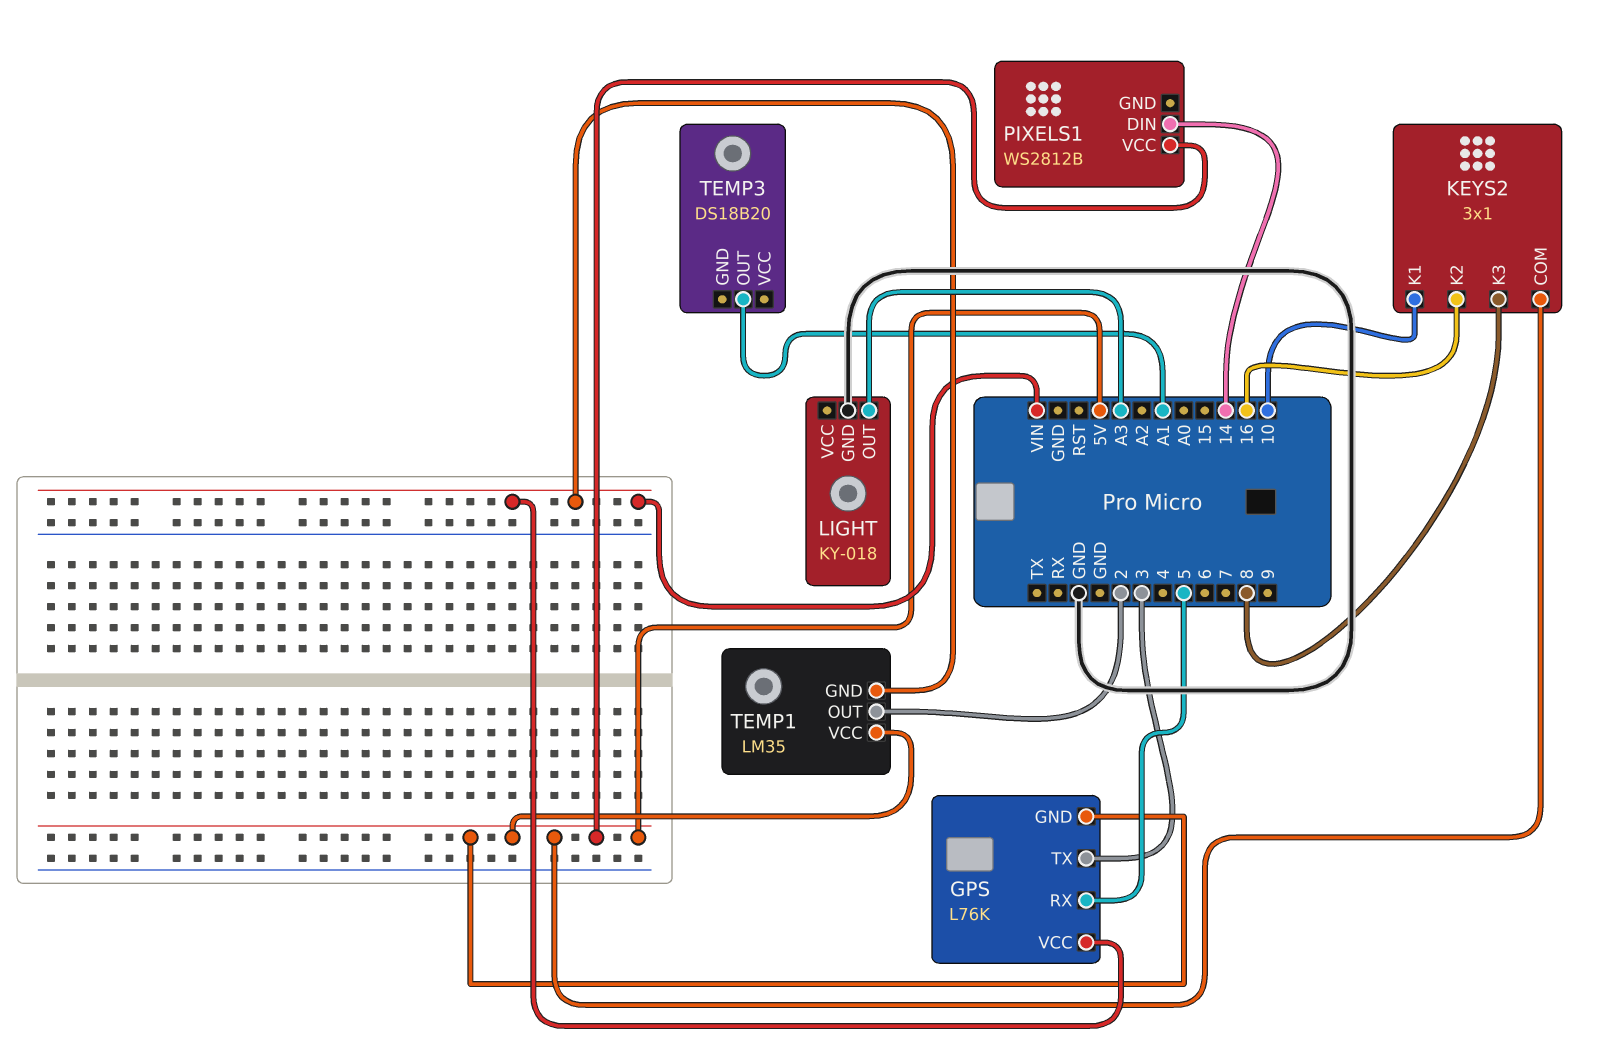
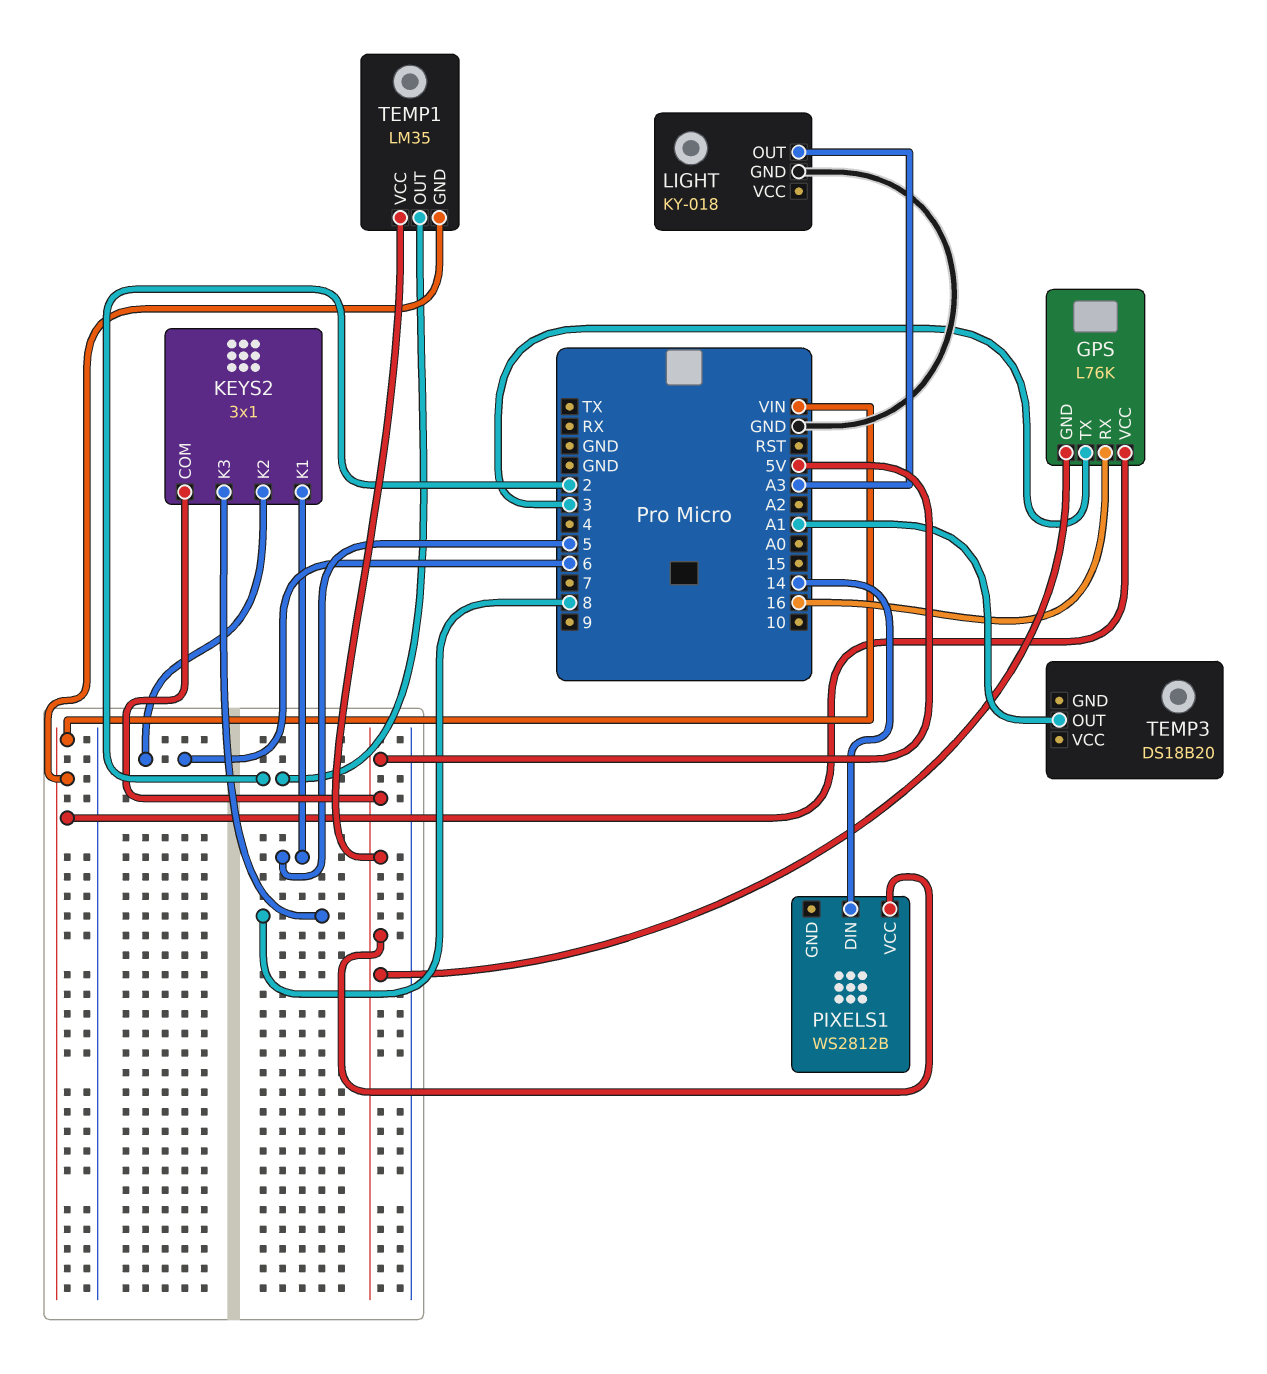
GPS pin RX: 5 -> 16
KEYS2 pin K1: 10 -> 5
KEYS2 pin K2: 16 -> 6

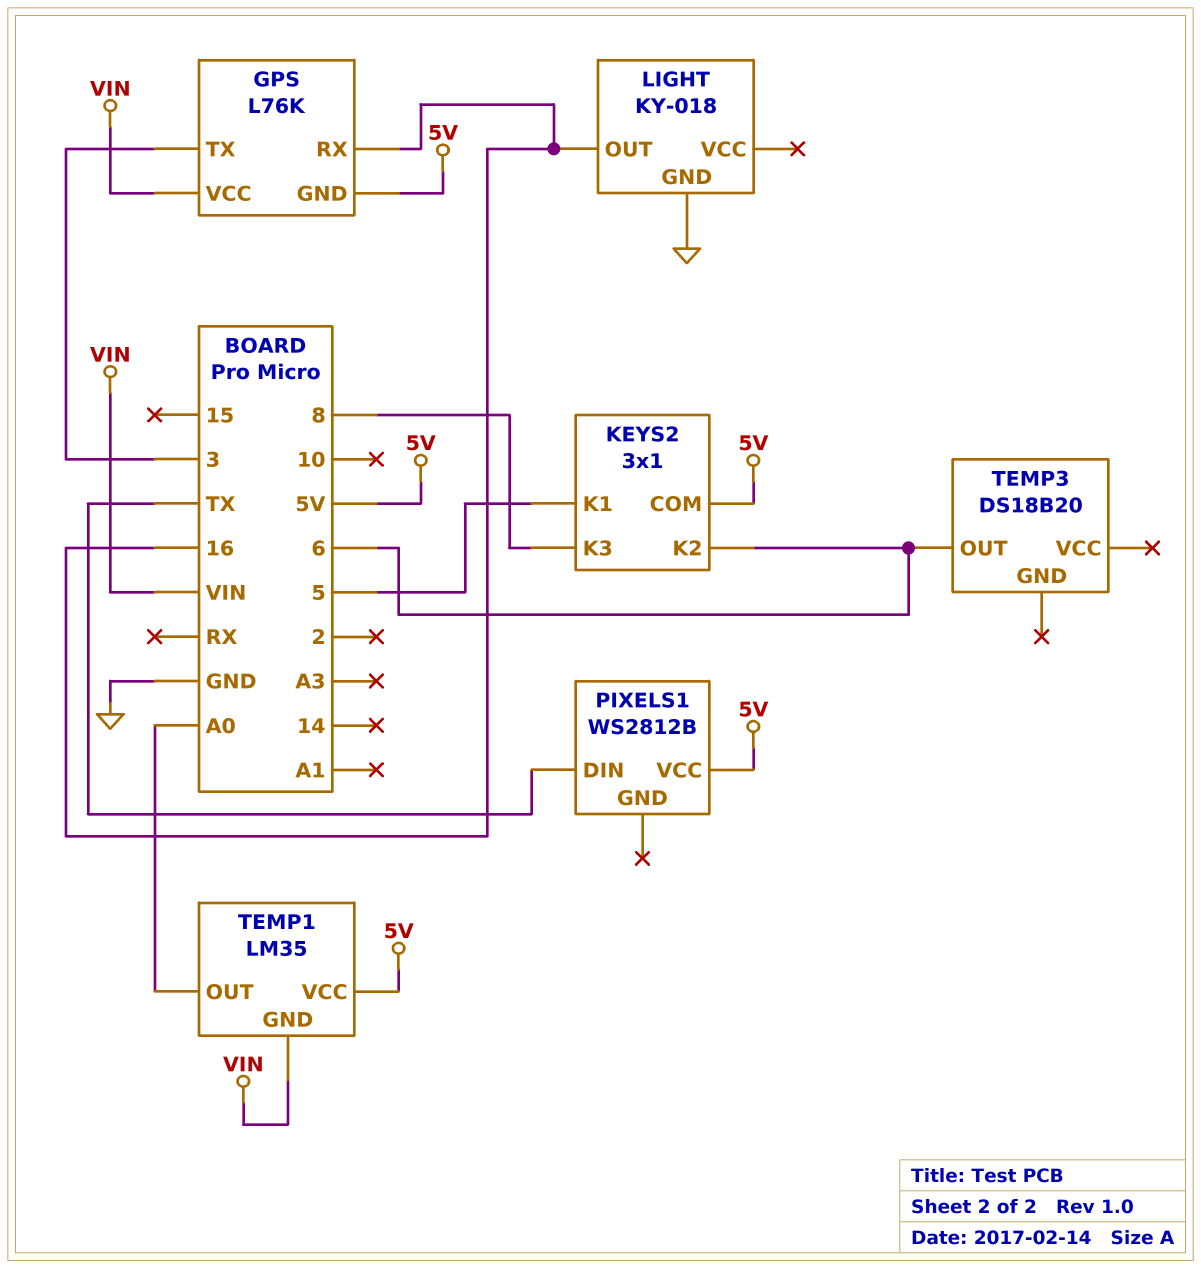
LIGHT pin OUT: A3 -> 16
PIXELS1 pin DIN: 14 -> TX
TEMP1 pin OUT: 2 -> A0
TEMP3 pin OUT: A1 -> 6

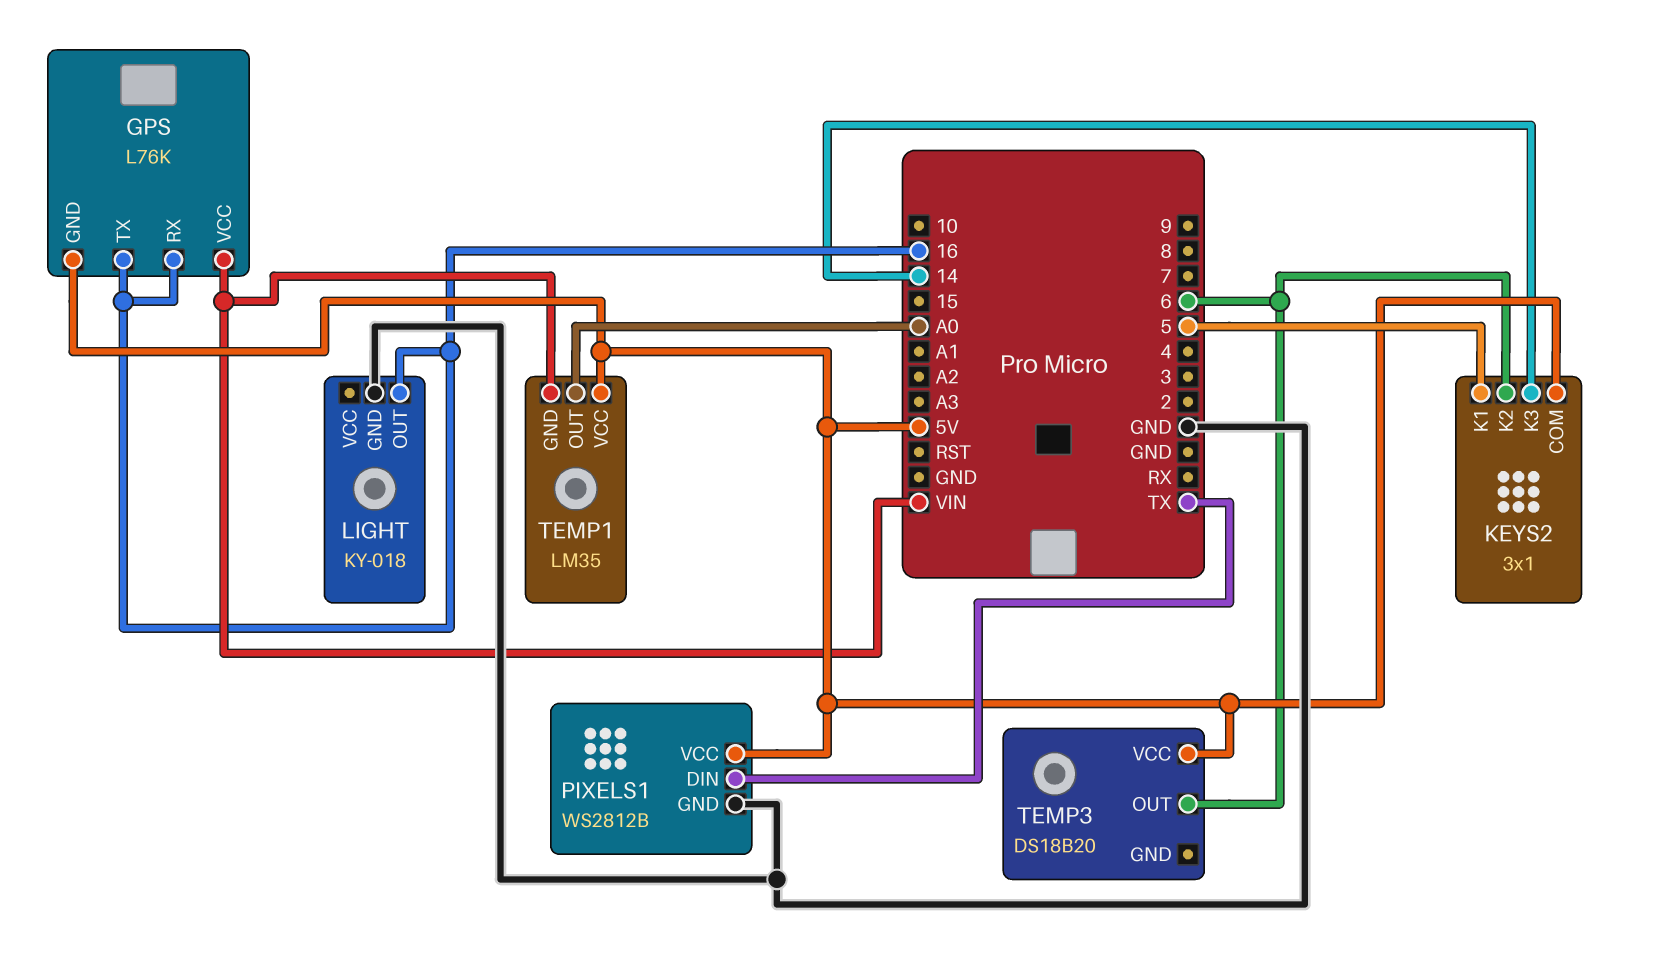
GPS pin TX: 3 -> 16
KEYS2 pin K3: 8 -> 14
PIXELS1 pin GND: none -> GND
TEMP3 pin VCC: none -> 5V

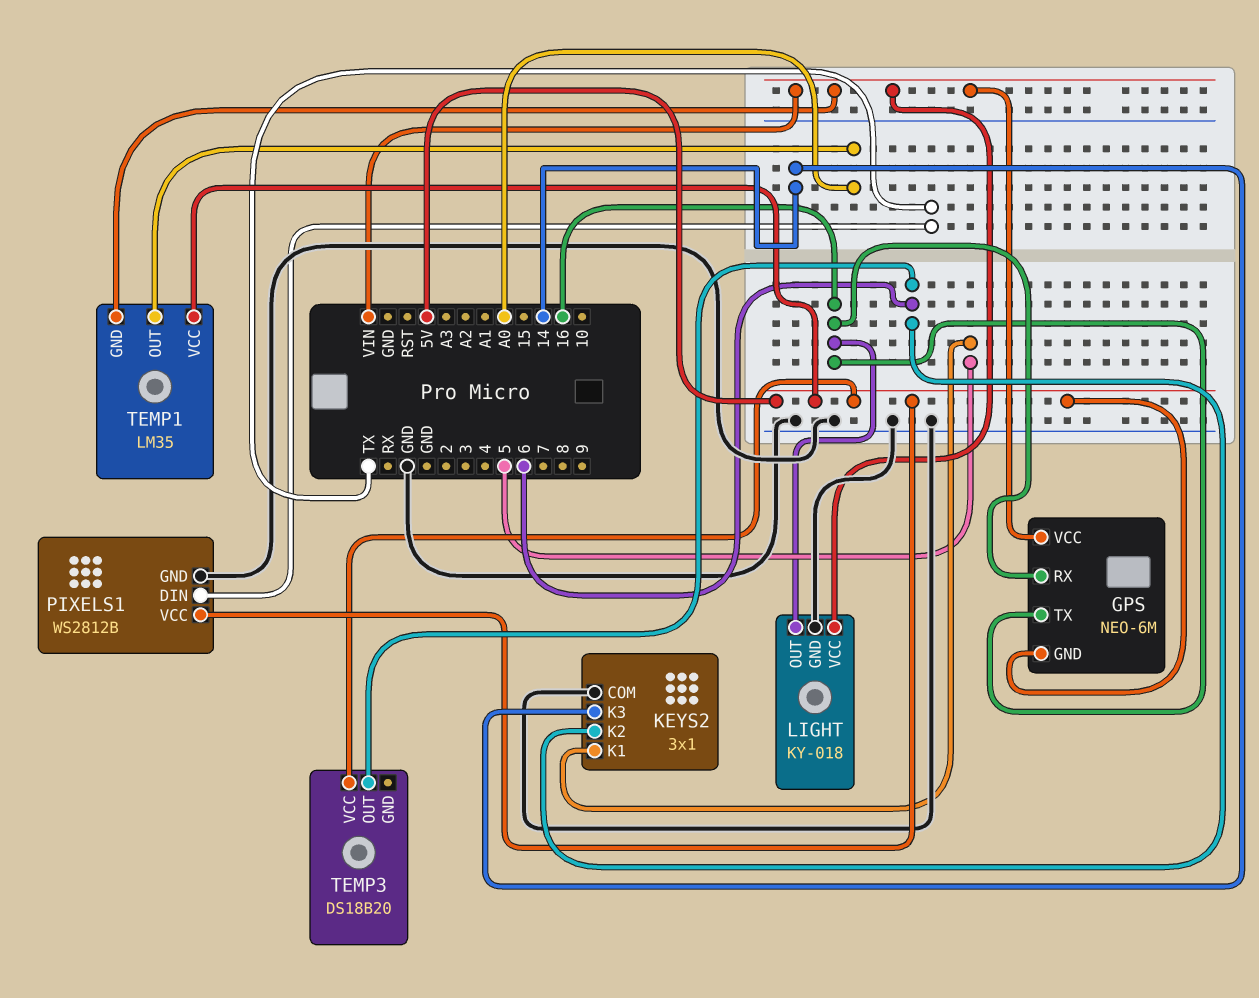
GPS: L76K -> NEO-6M
KEYS2 pin COM: 5V -> GND
LIGHT pin VCC: none -> VIN

